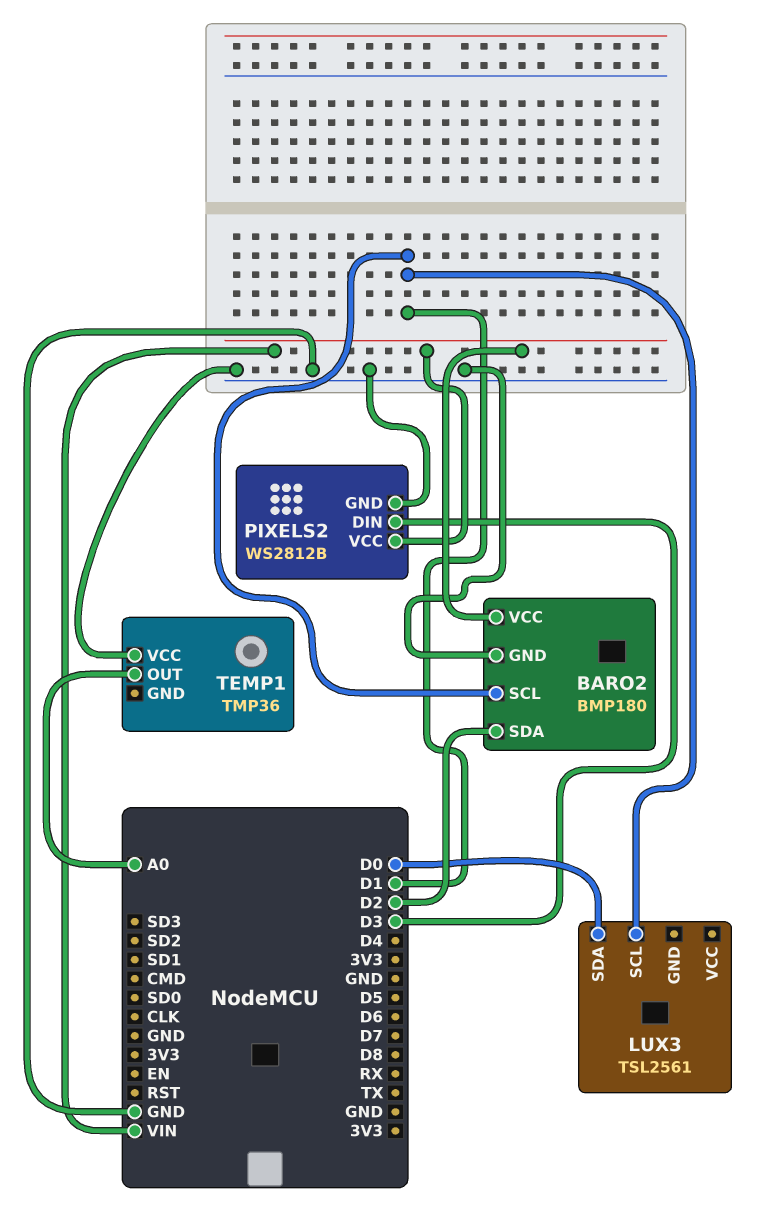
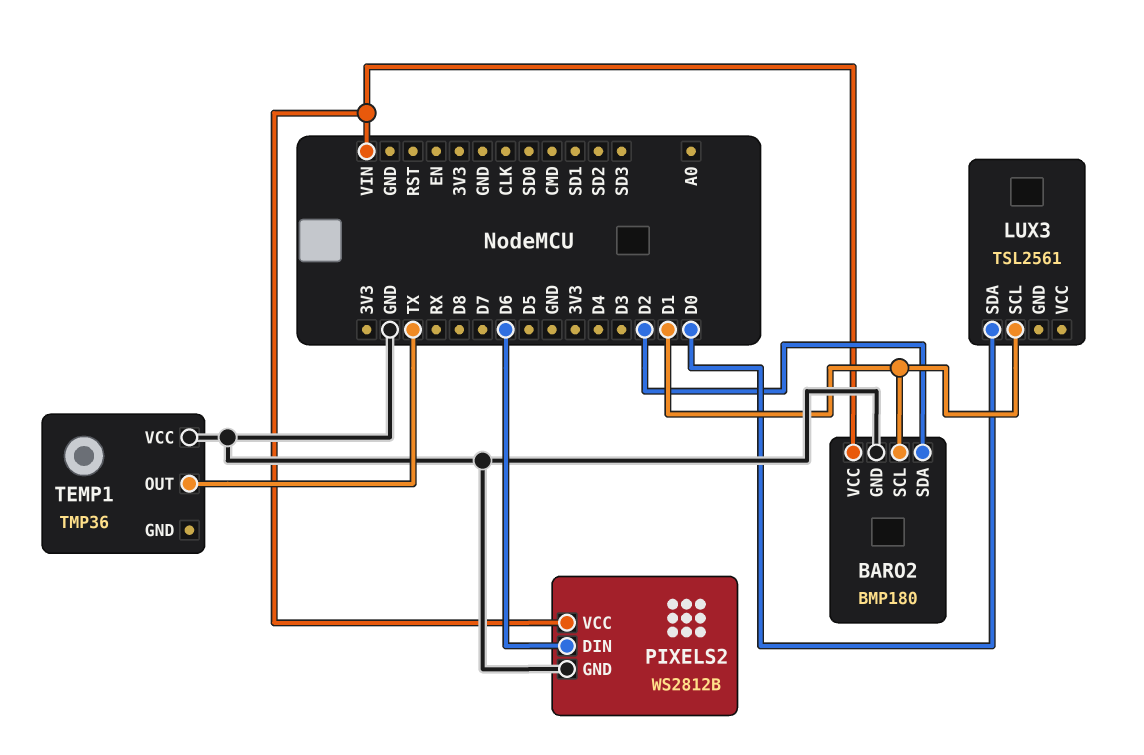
PIXELS2 pin DIN: D3 -> D6
TEMP1 pin OUT: A0 -> TX

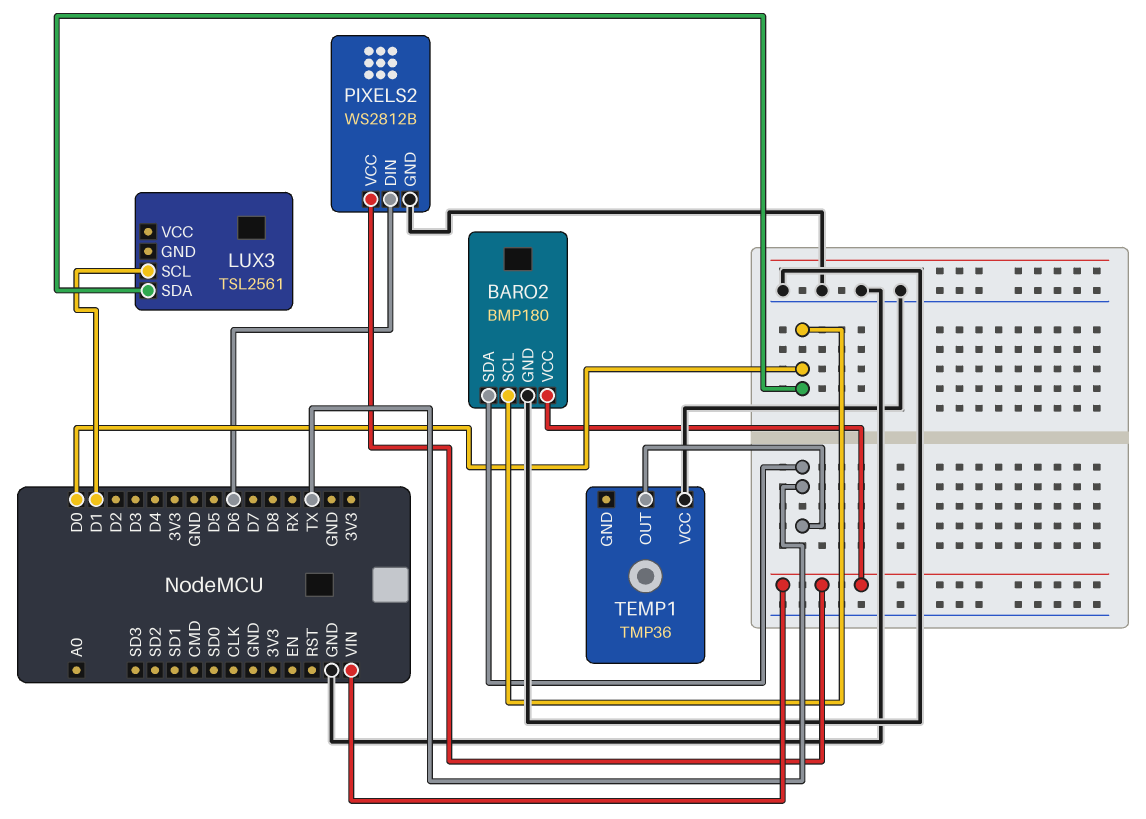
BARO2 pin SCL: D1 -> D0
BARO2 pin SDA: D2 -> TX

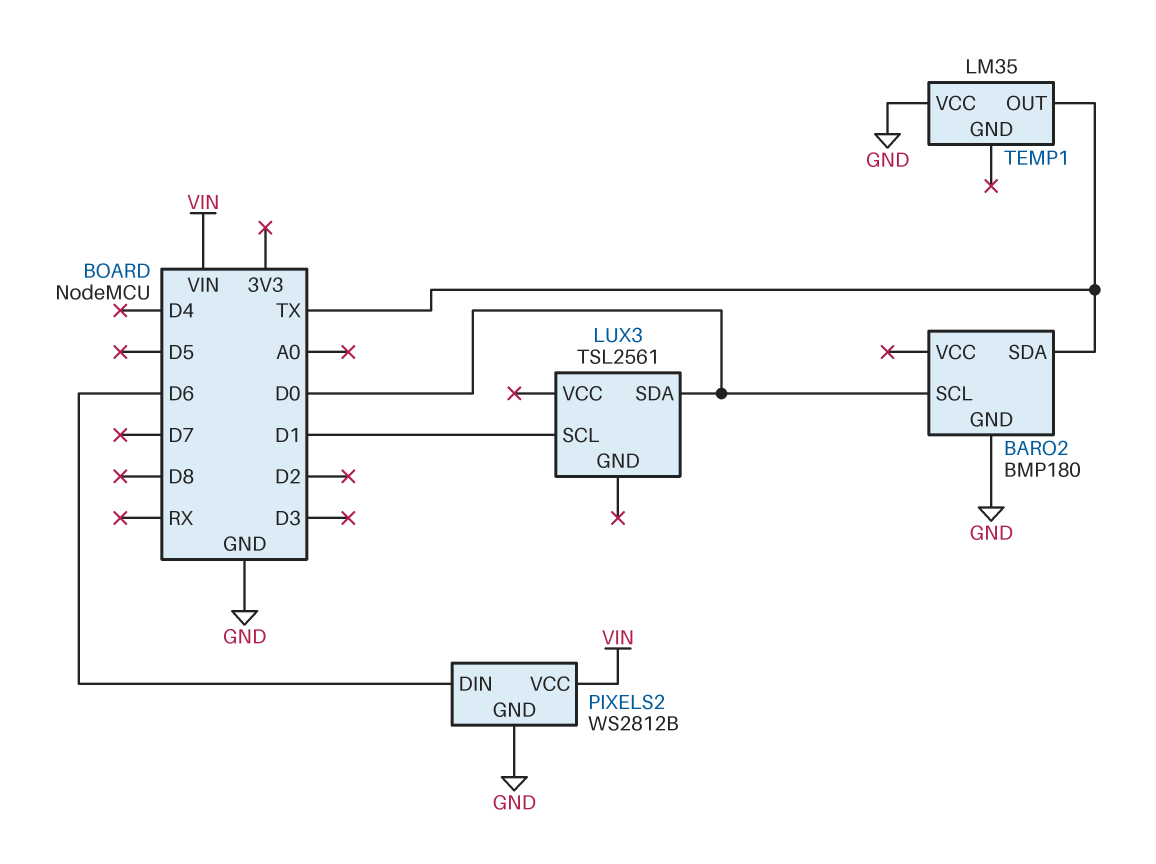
BARO2 pin VCC: VIN -> none
TEMP1: TMP36 -> LM35

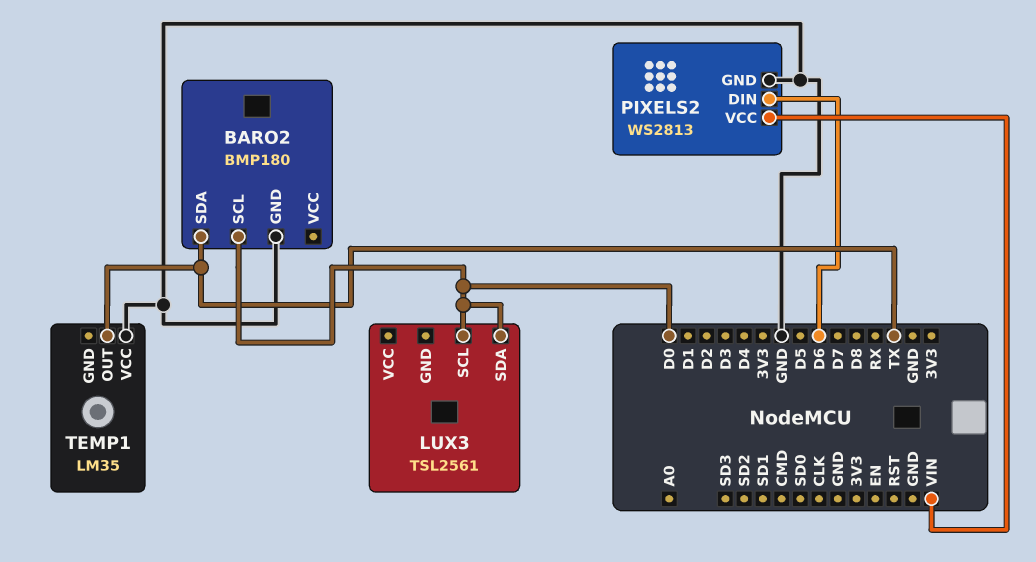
LUX3 pin SCL: D1 -> D0
PIXELS2: WS2812B -> WS2813

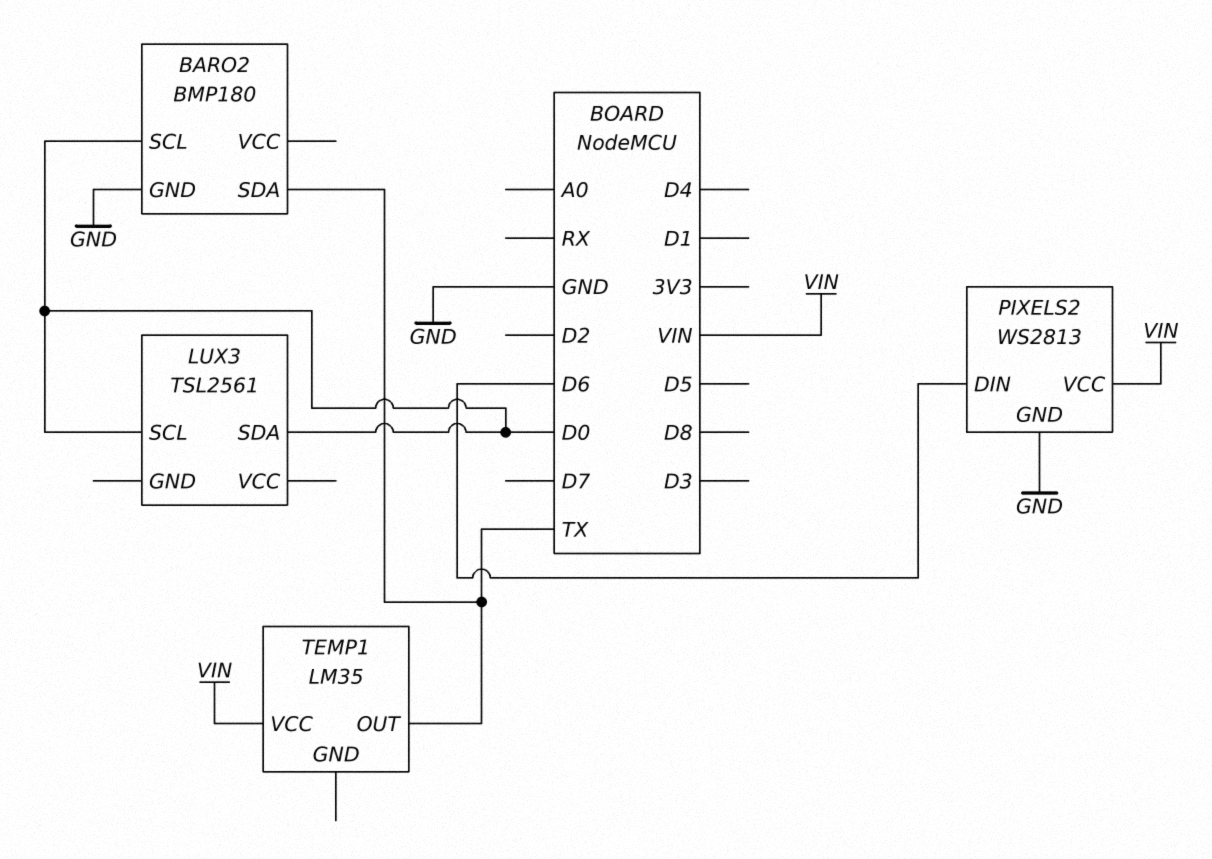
TEMP1 pin VCC: GND -> VIN

